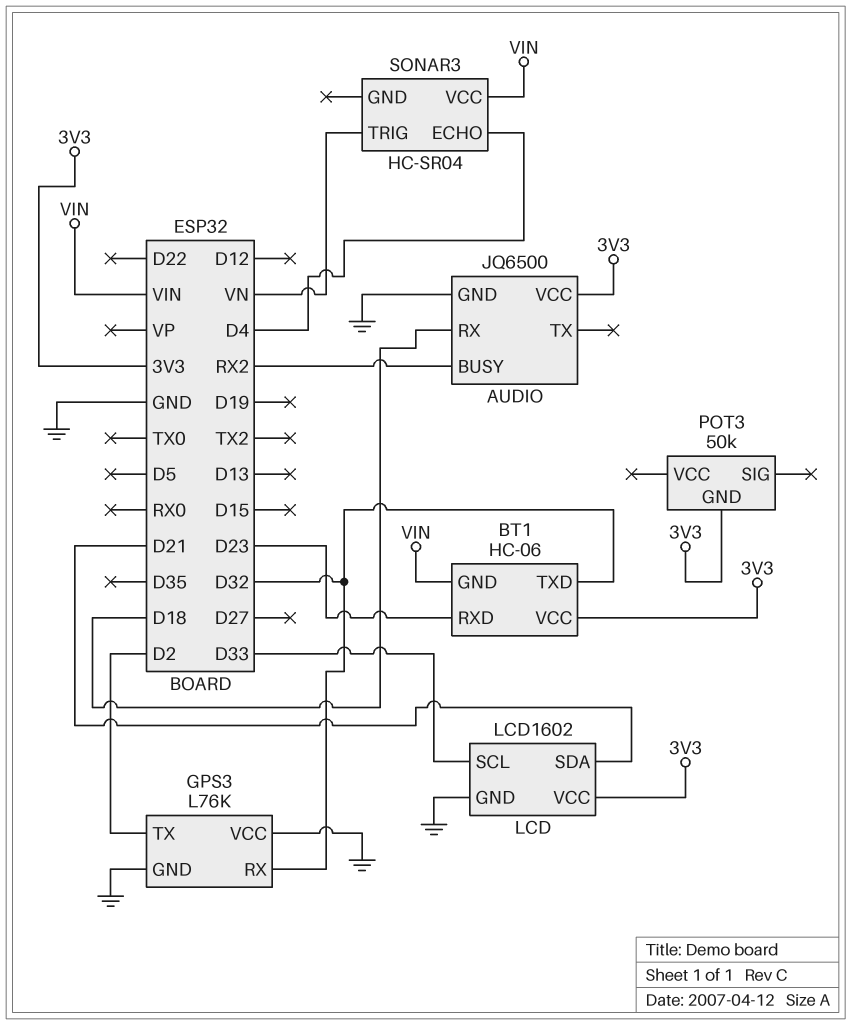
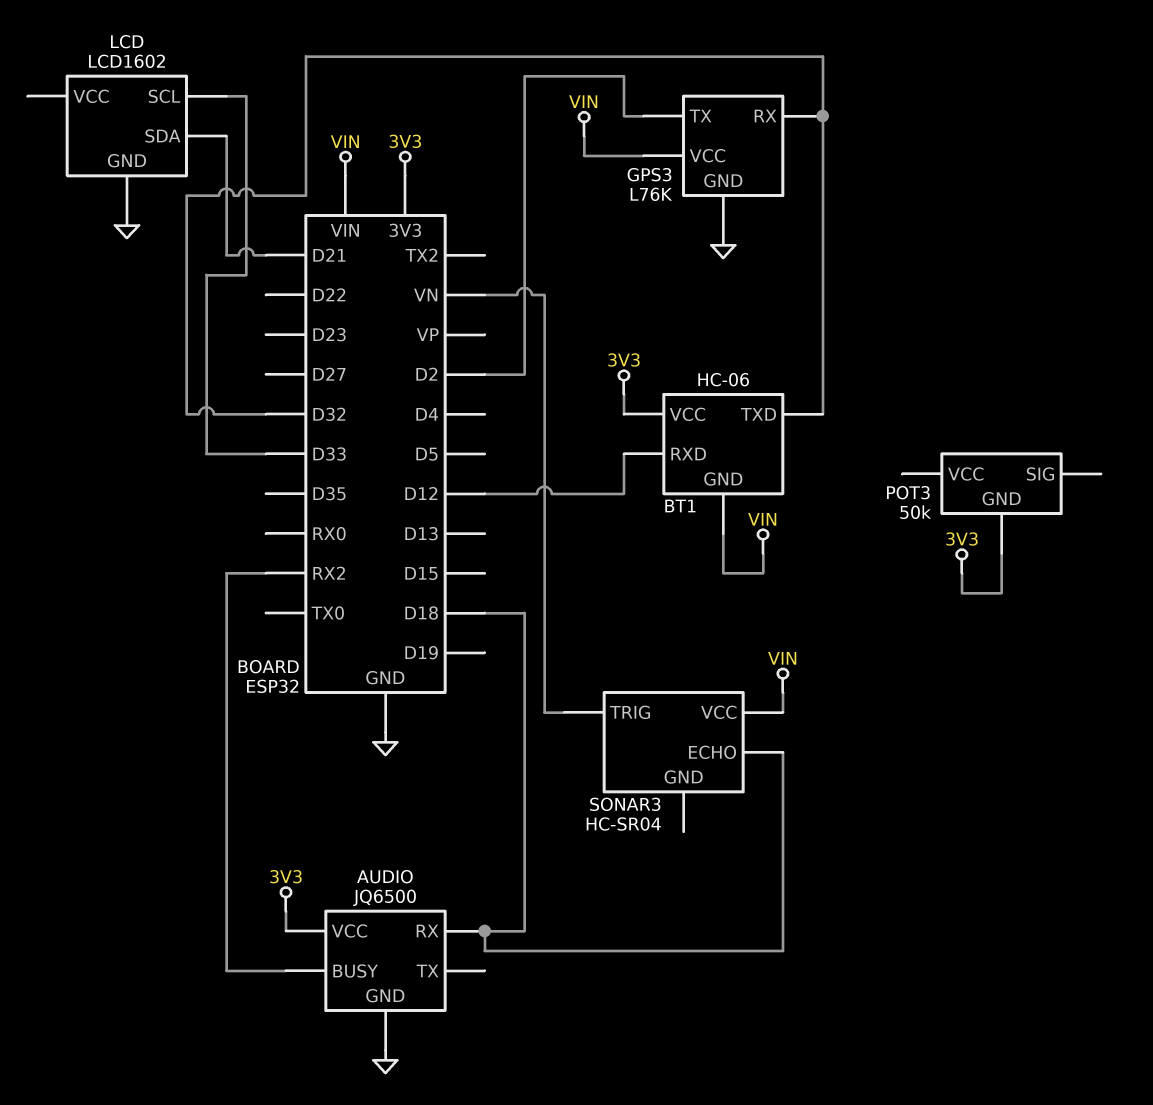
BT1 pin RXD: D23 -> D12
GPS3 pin VCC: GND -> VIN
LCD pin VCC: 3V3 -> none
SONAR3 pin ECHO: D4 -> D18

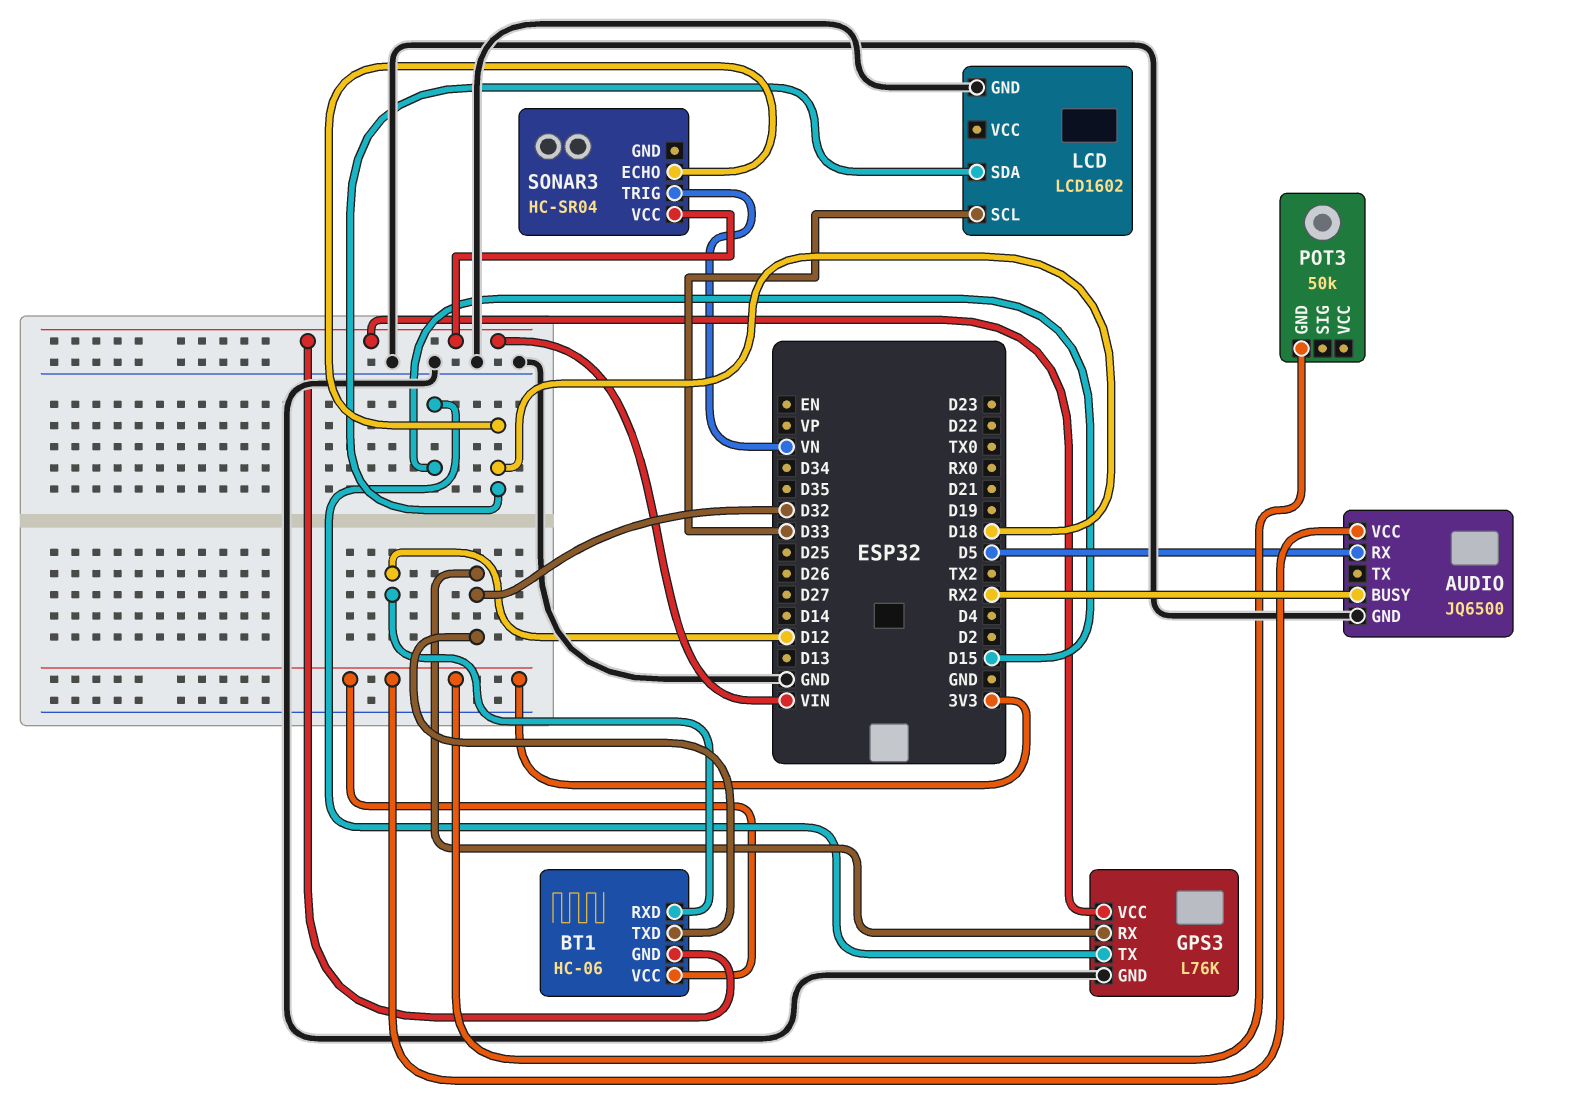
AUDIO pin RX: D18 -> D5
GPS3 pin TX: D2 -> D15
LCD pin SDA: D21 -> D18

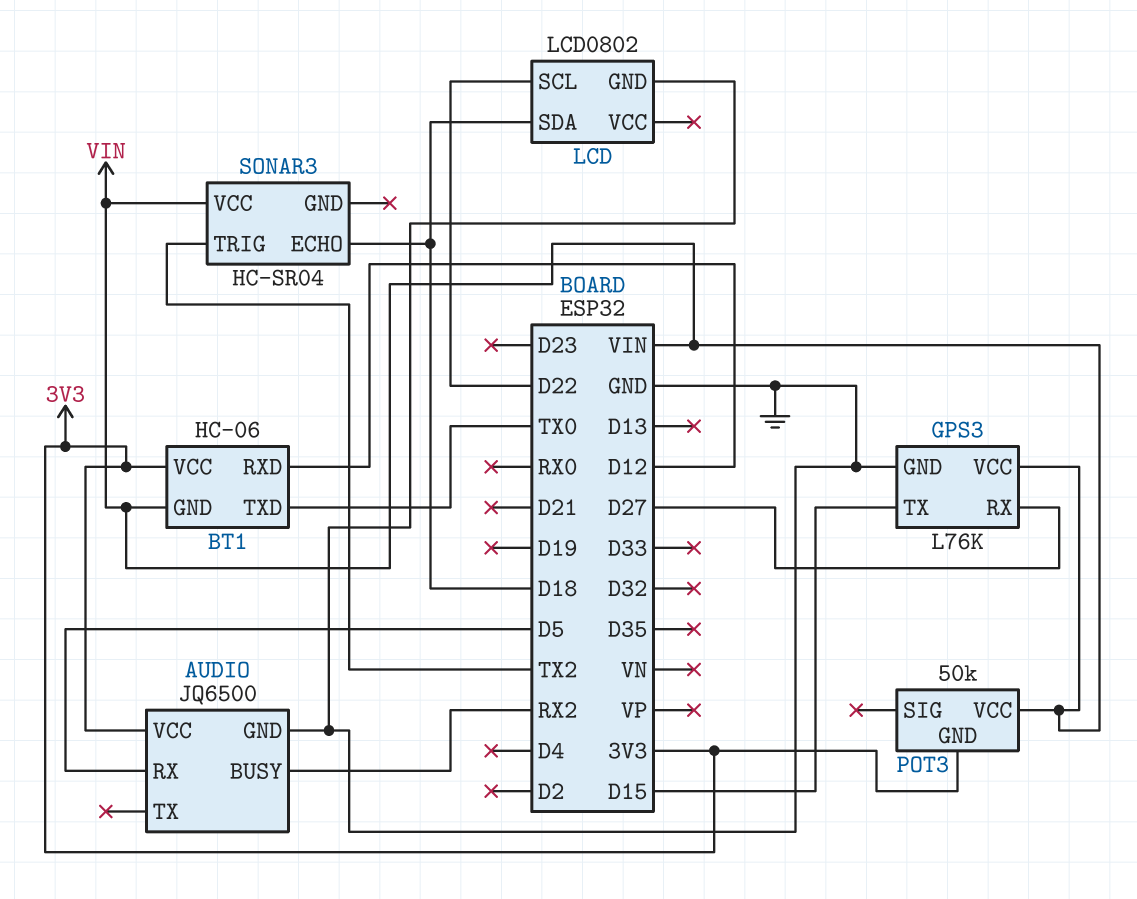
BT1 pin TXD: D32 -> TX0
GPS3 pin RX: D32 -> D27
LCD: LCD1602 -> LCD0802
LCD pin SCL: D33 -> D22
POT3 pin VCC: none -> VIN
SONAR3 pin TRIG: VN -> TX2

